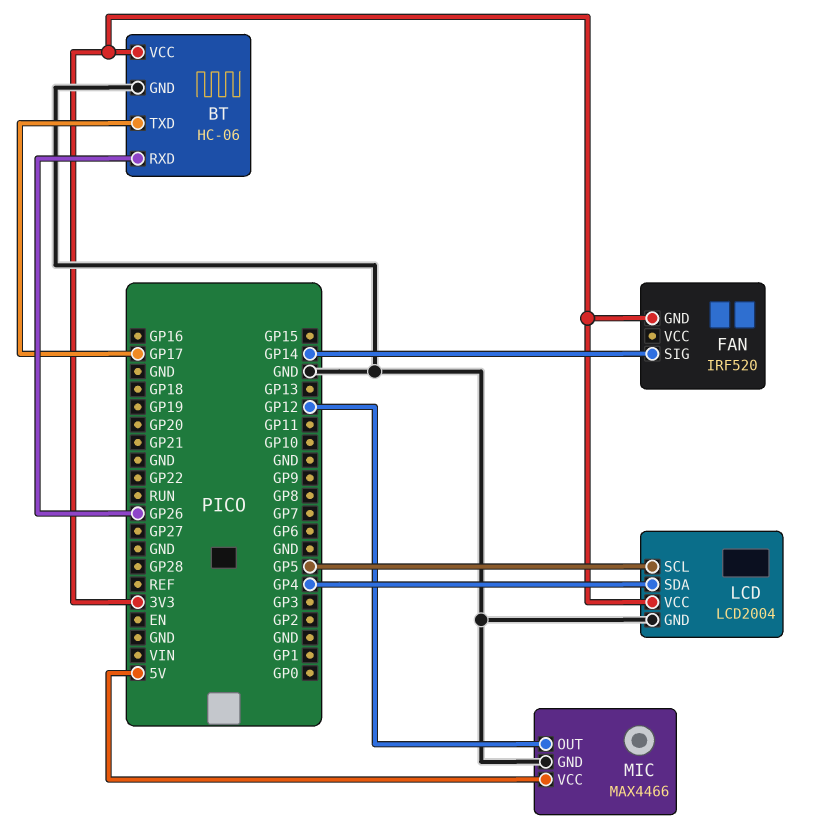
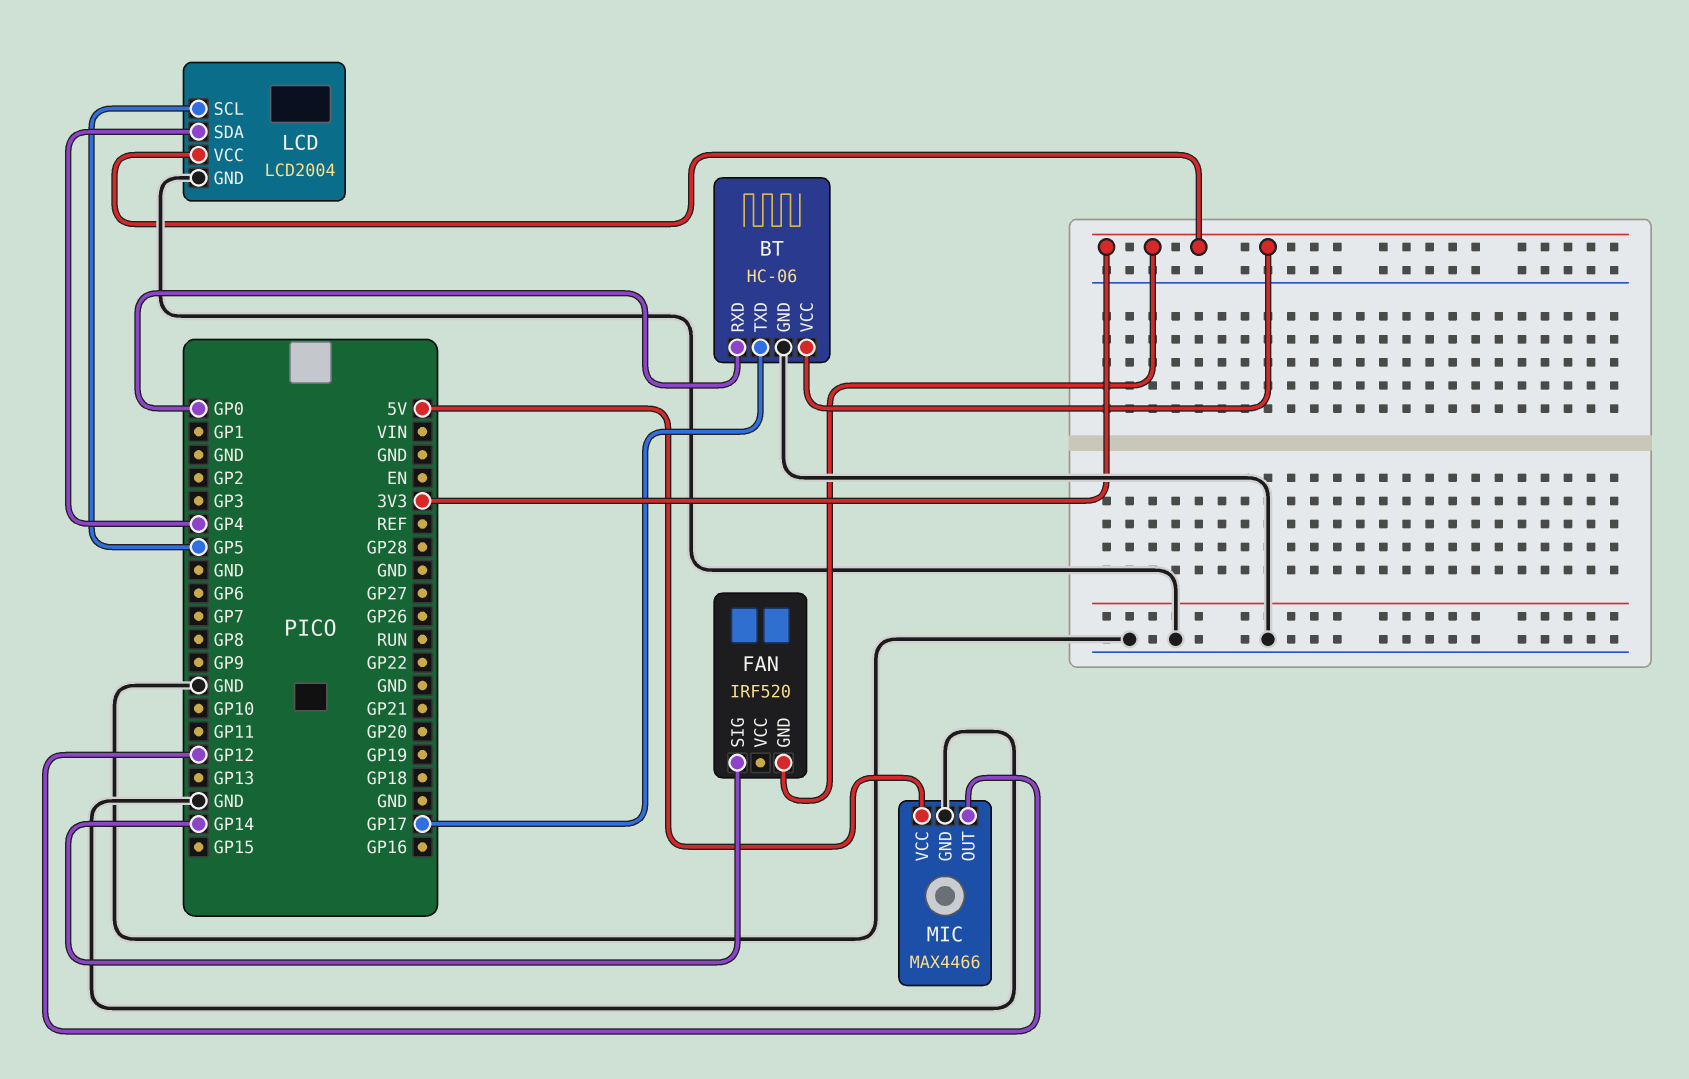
BT pin RXD: GP26 -> GP0

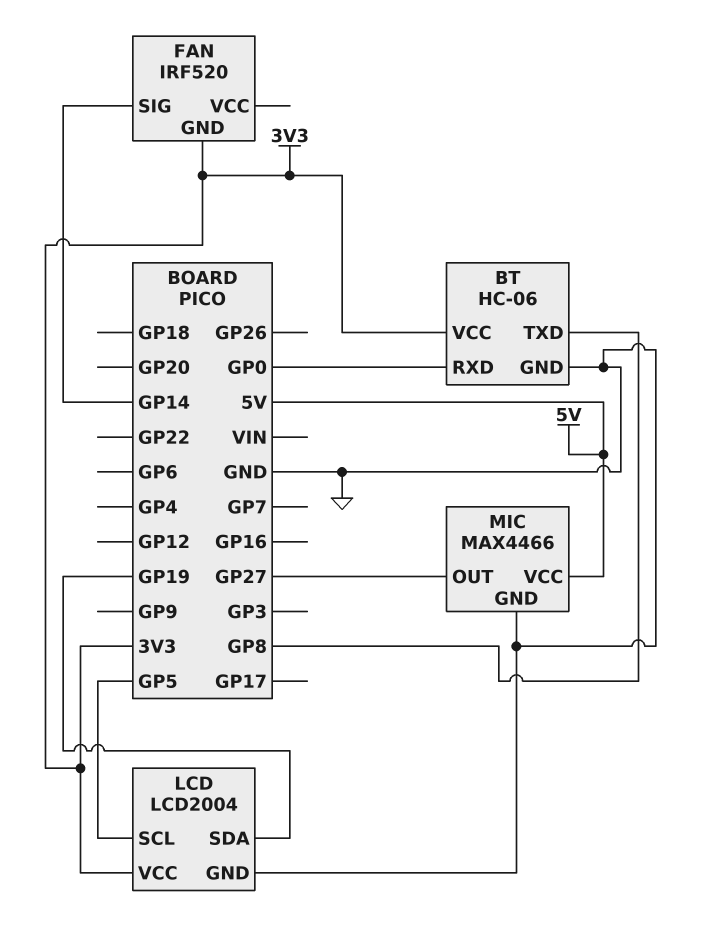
BT pin TXD: GP17 -> GP8
LCD pin SDA: GP4 -> GP19
MIC pin OUT: GP12 -> GP27

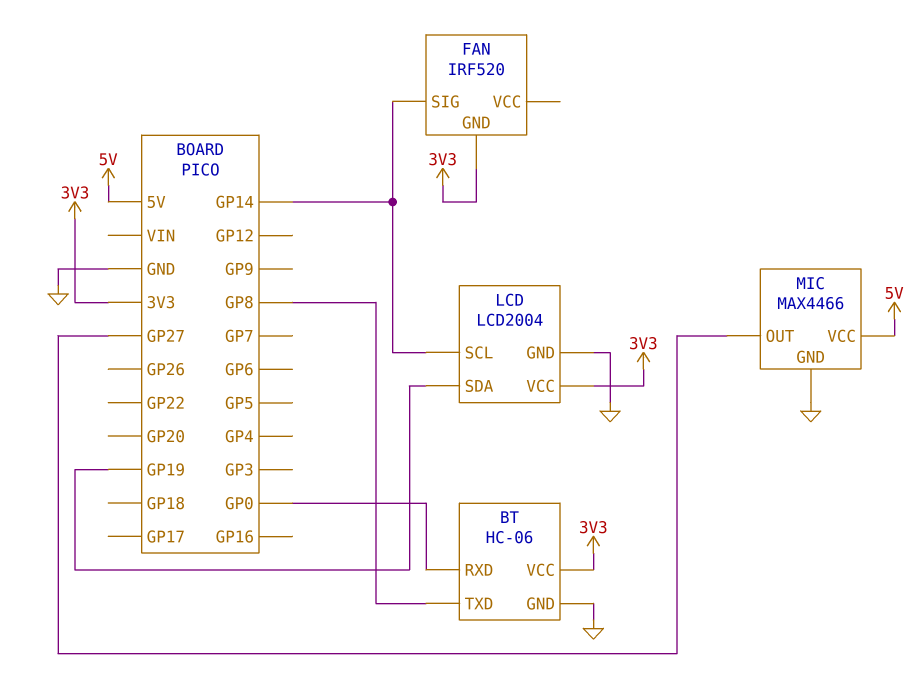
LCD pin SCL: GP5 -> GP14

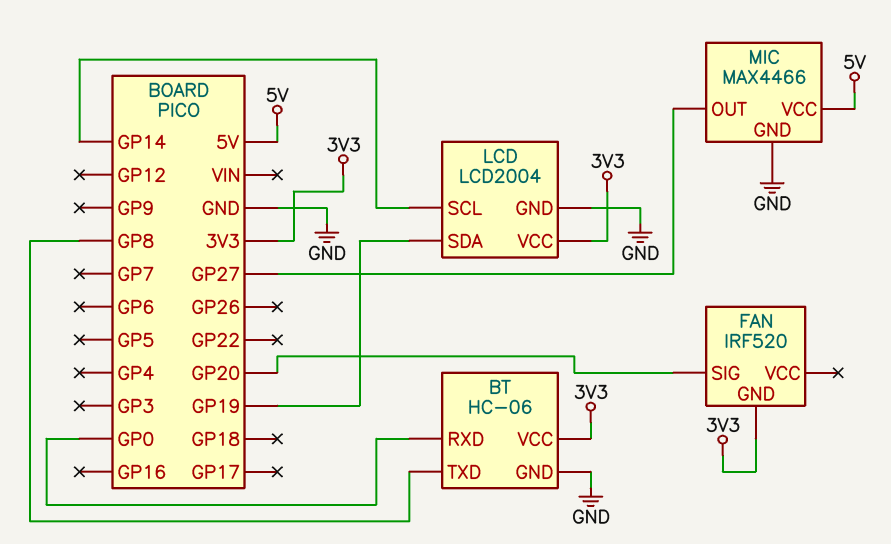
FAN pin SIG: GP14 -> GP20

